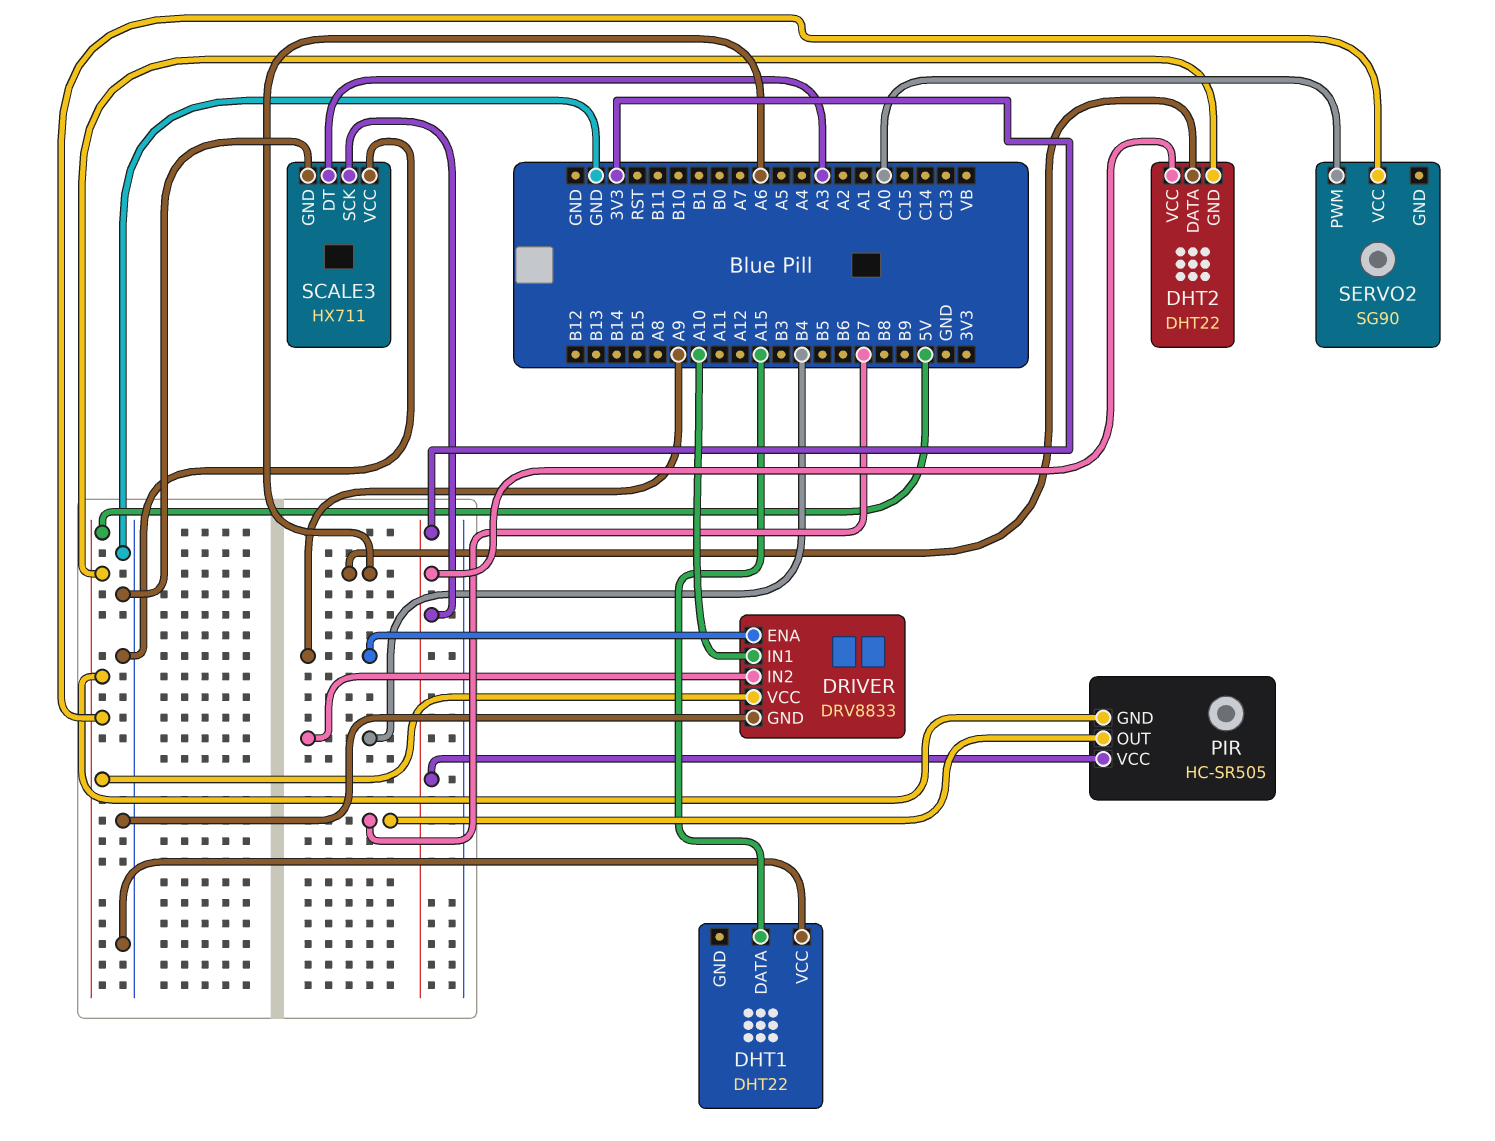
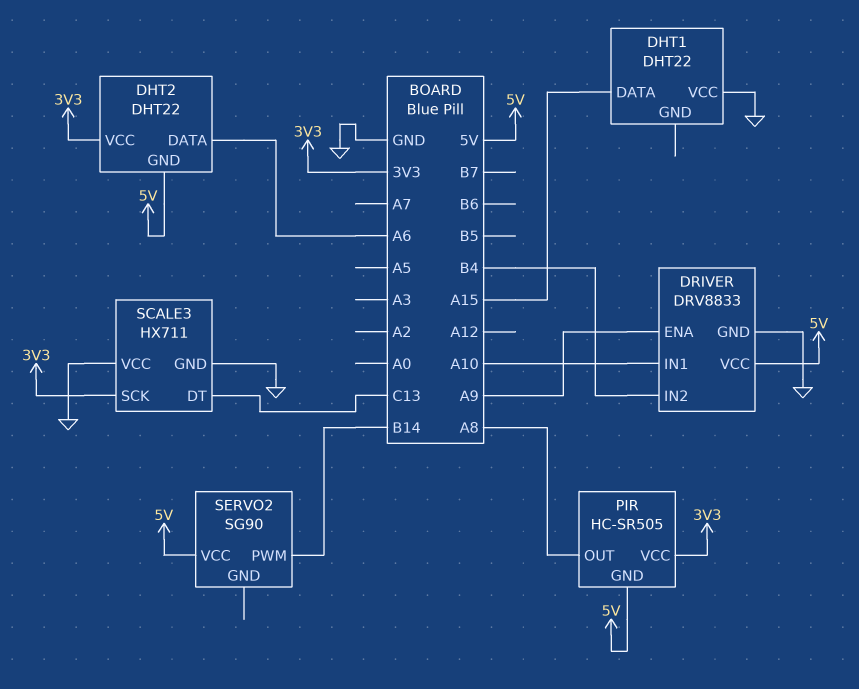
PIR pin OUT: B7 -> A8
SCALE3 pin DT: A3 -> C13
SERVO2 pin PWM: A0 -> B14

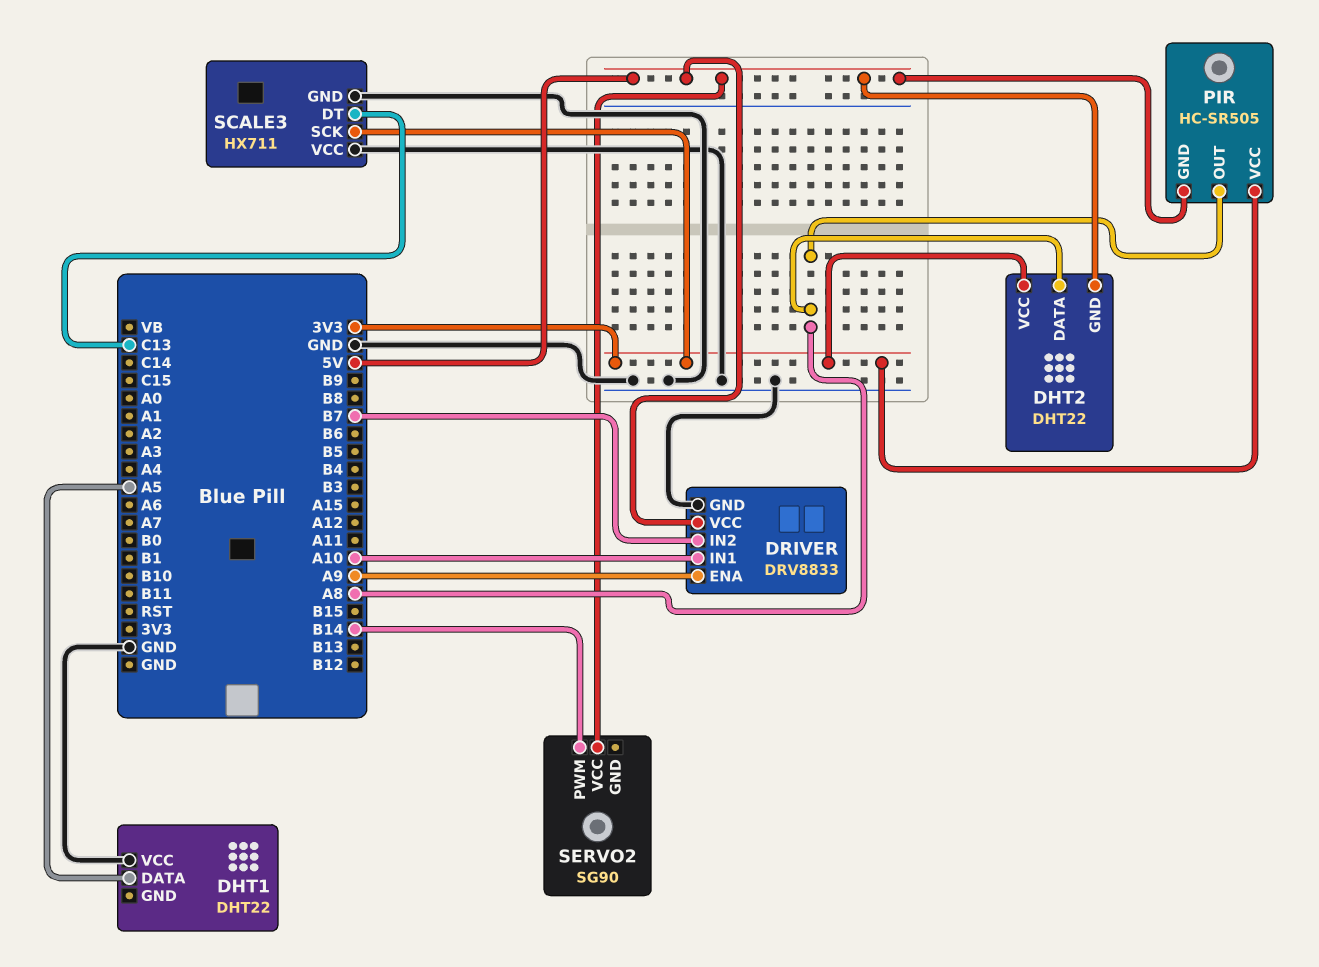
DHT1 pin DATA: A15 -> A5
DHT2 pin DATA: A6 -> A8
DRIVER pin IN2: B4 -> B7

